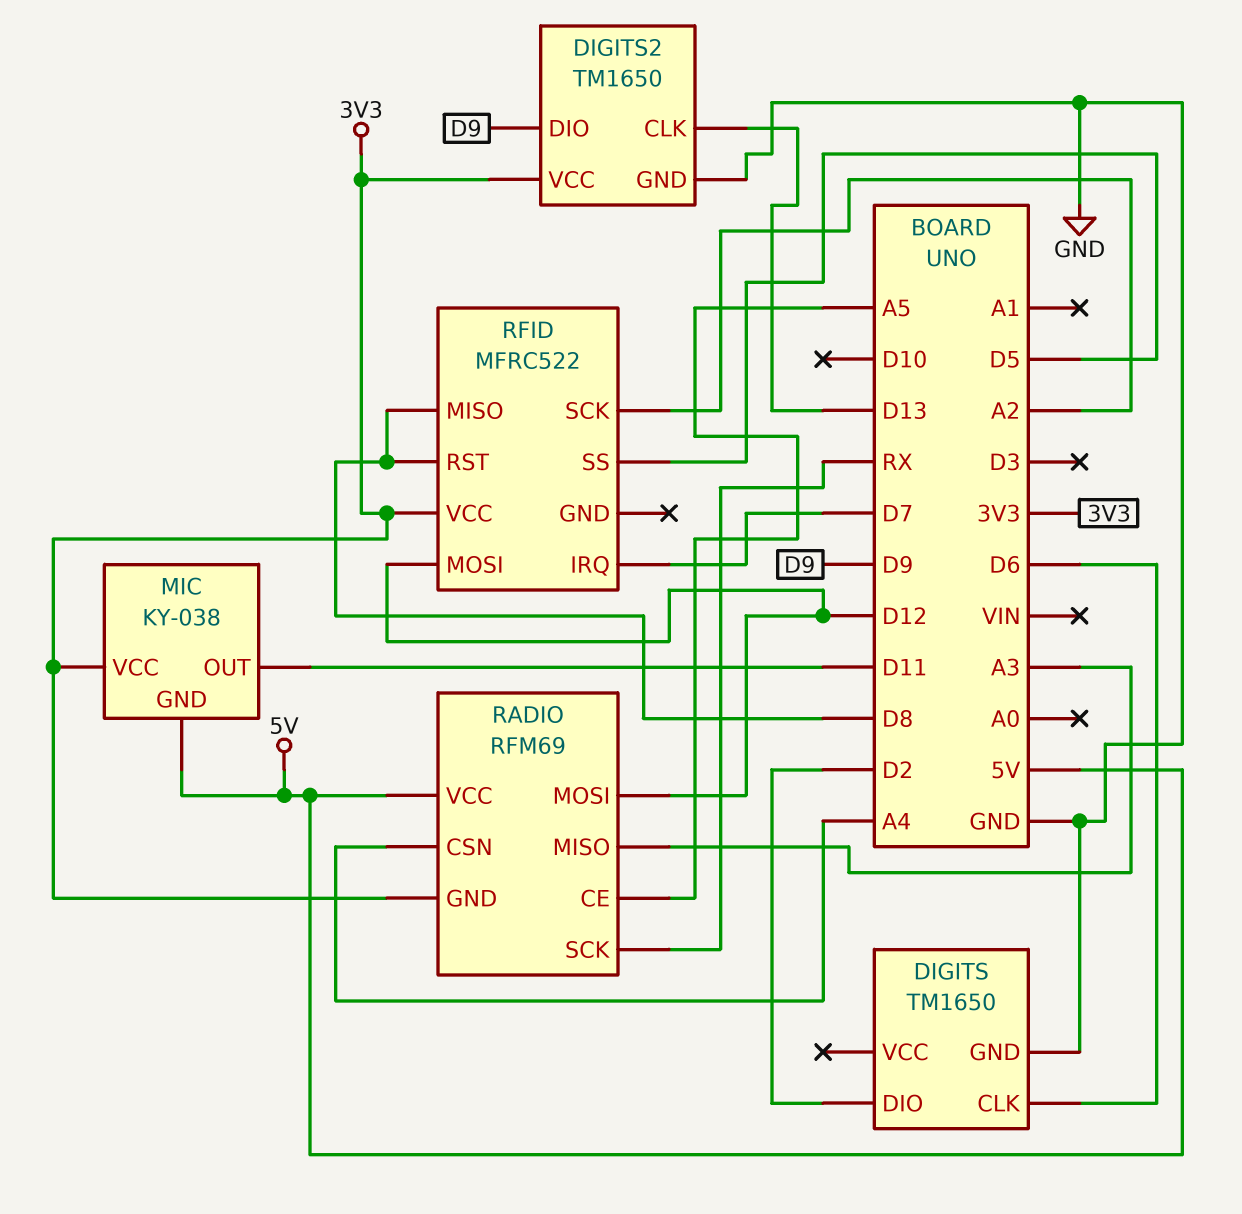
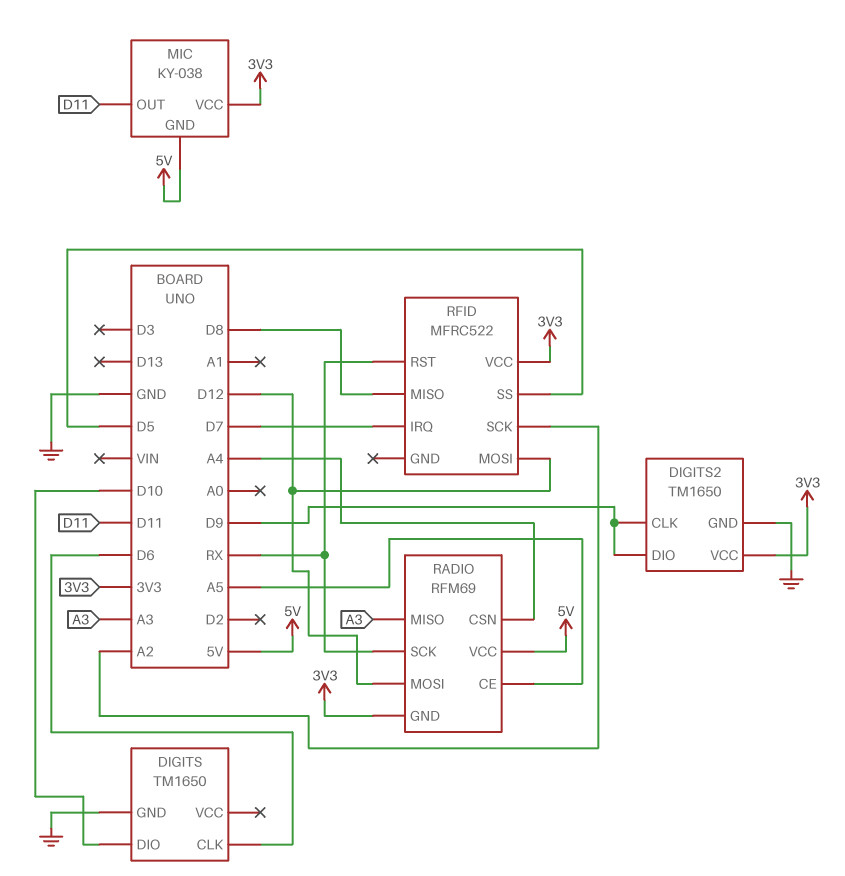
DIGITS pin DIO: D2 -> D10
DIGITS2 pin CLK: D13 -> D9
RFID pin RST: D8 -> RX

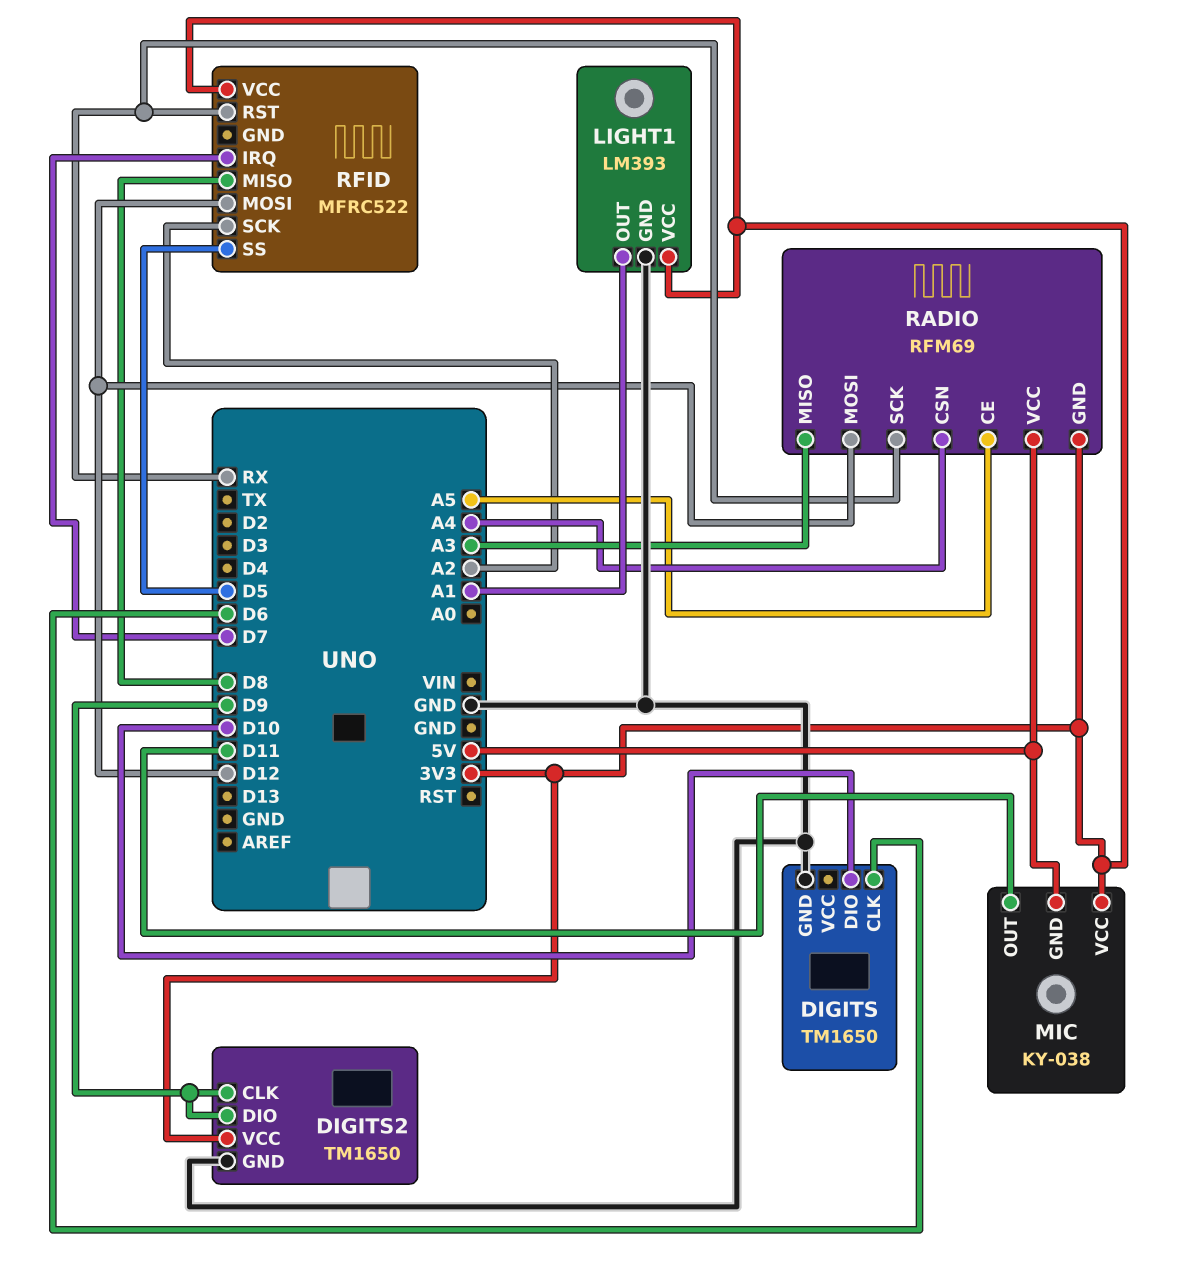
LIGHT1: none -> LM393
LIGHT1 pin GND: none -> GND
LIGHT1 pin OUT: none -> A1
LIGHT1 pin VCC: none -> 3V3

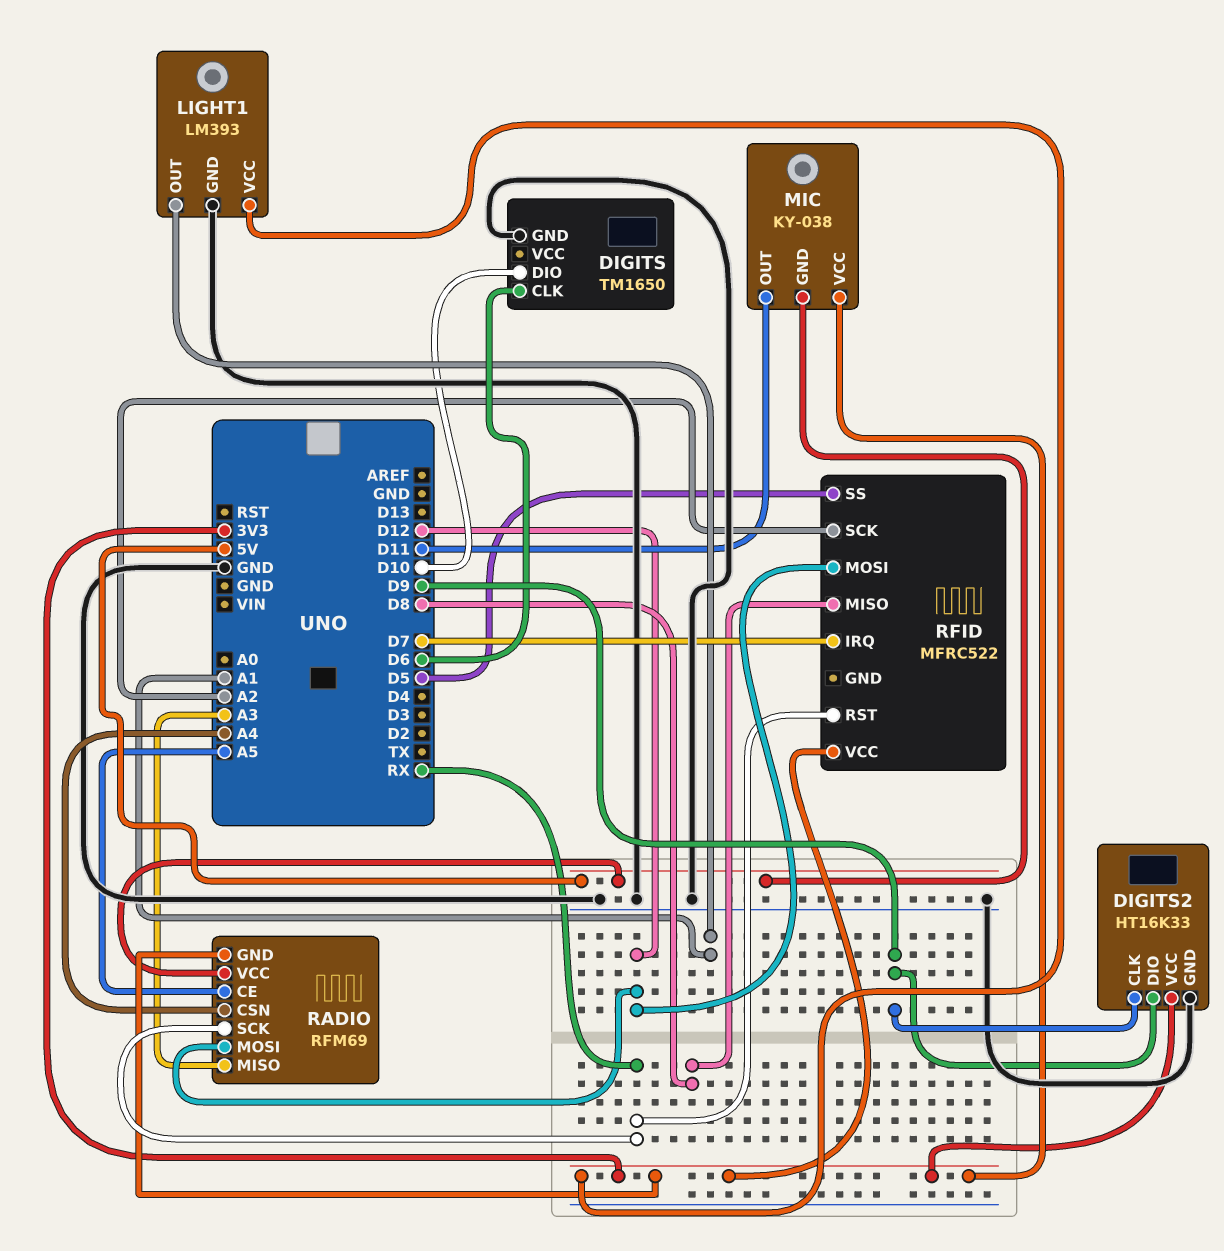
DIGITS2: TM1650 -> HT16K33

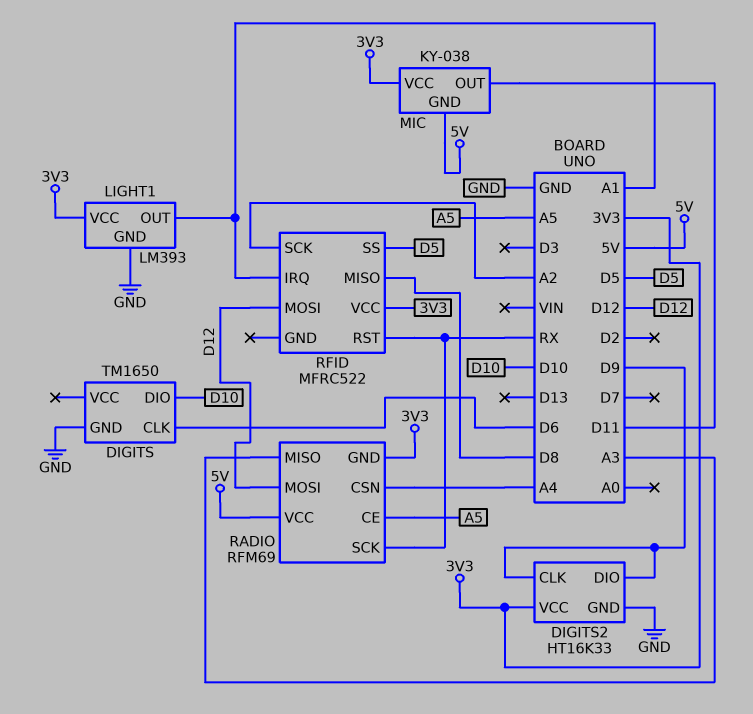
RFID pin IRQ: D7 -> A1

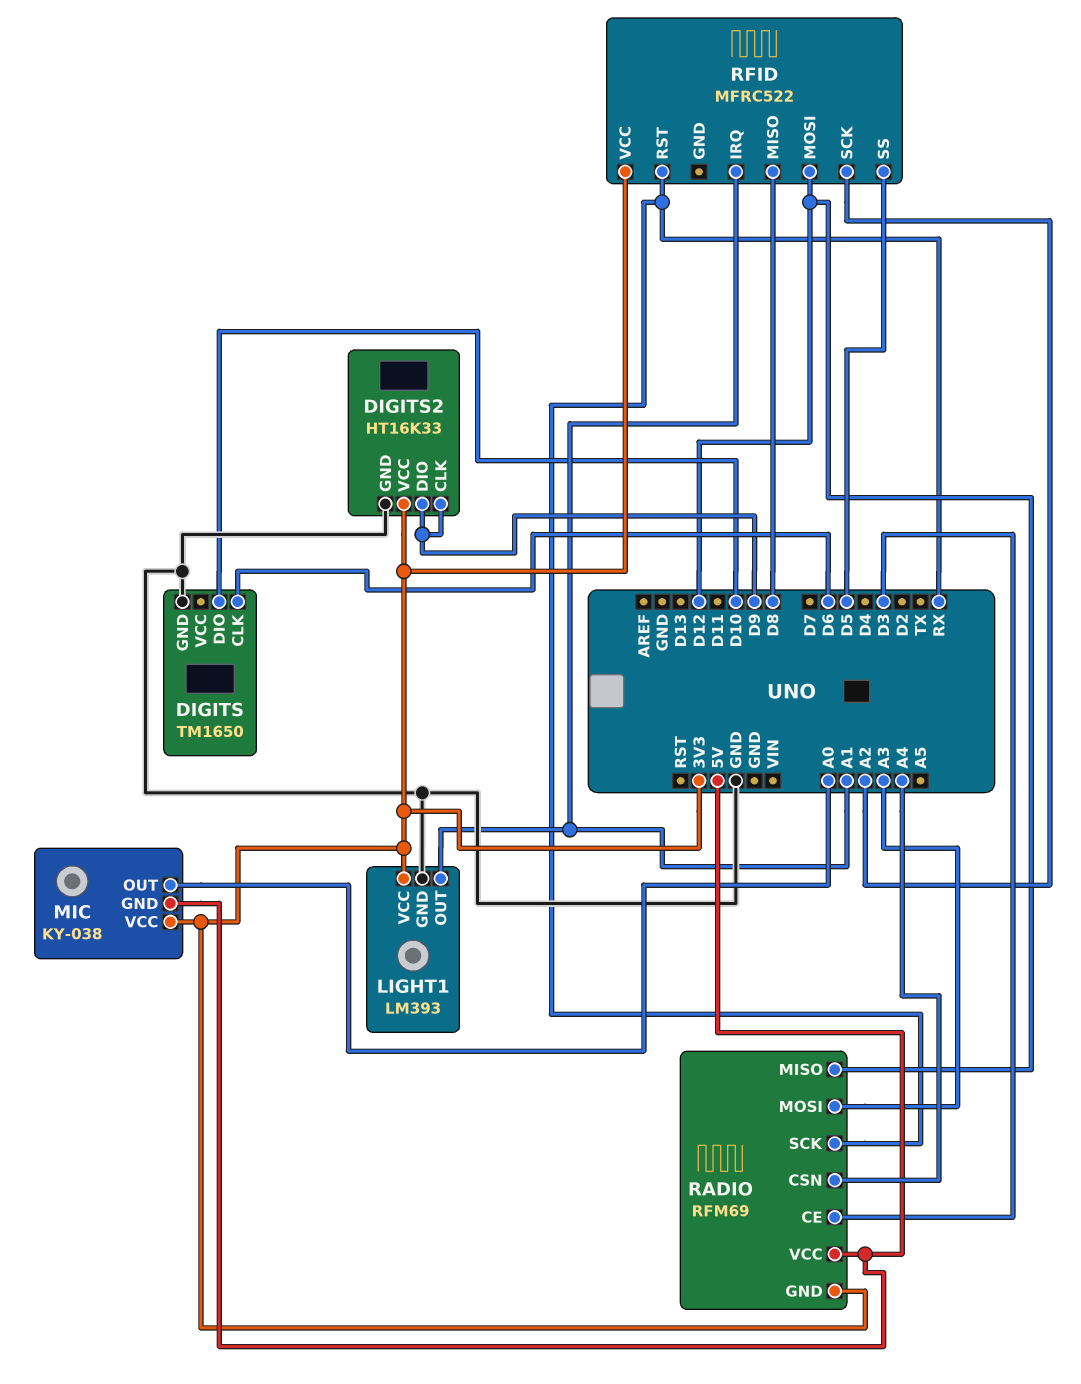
MIC pin OUT: D11 -> A0
RADIO pin CE: A5 -> D3
RADIO pin MISO: A3 -> D12
RADIO pin MOSI: D12 -> A3

